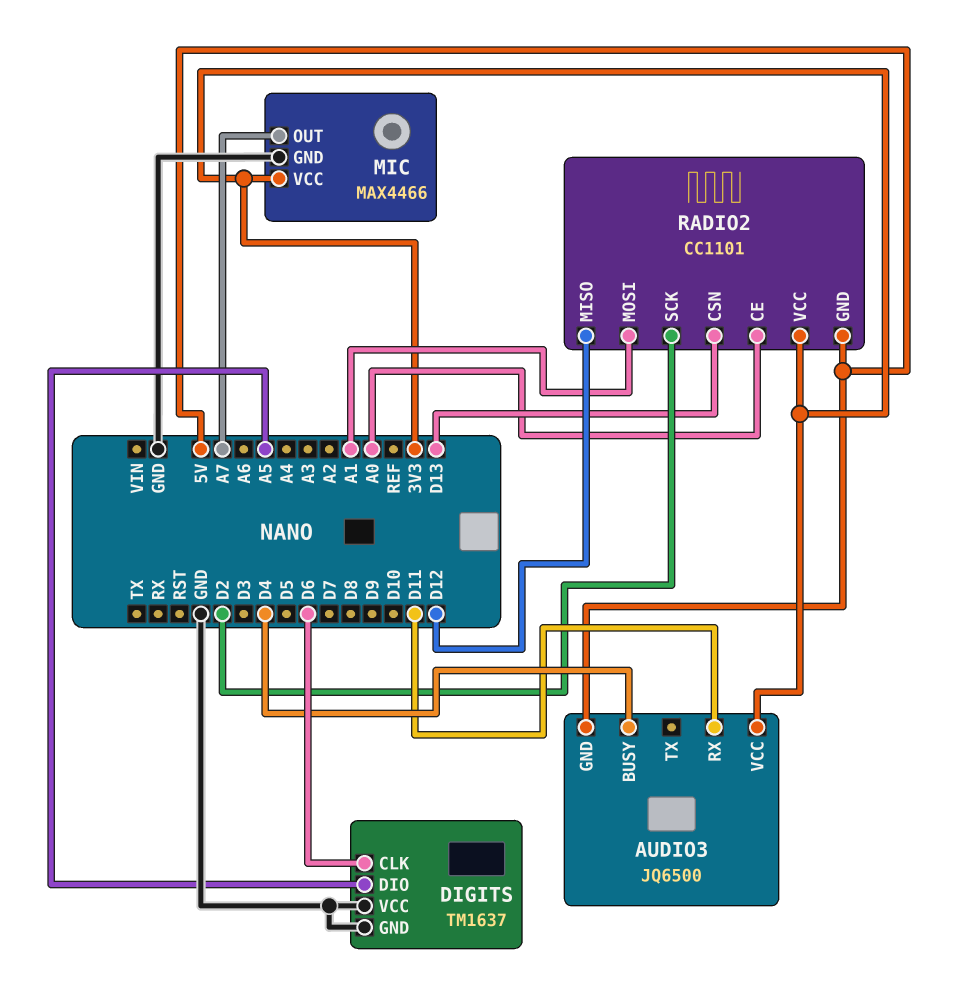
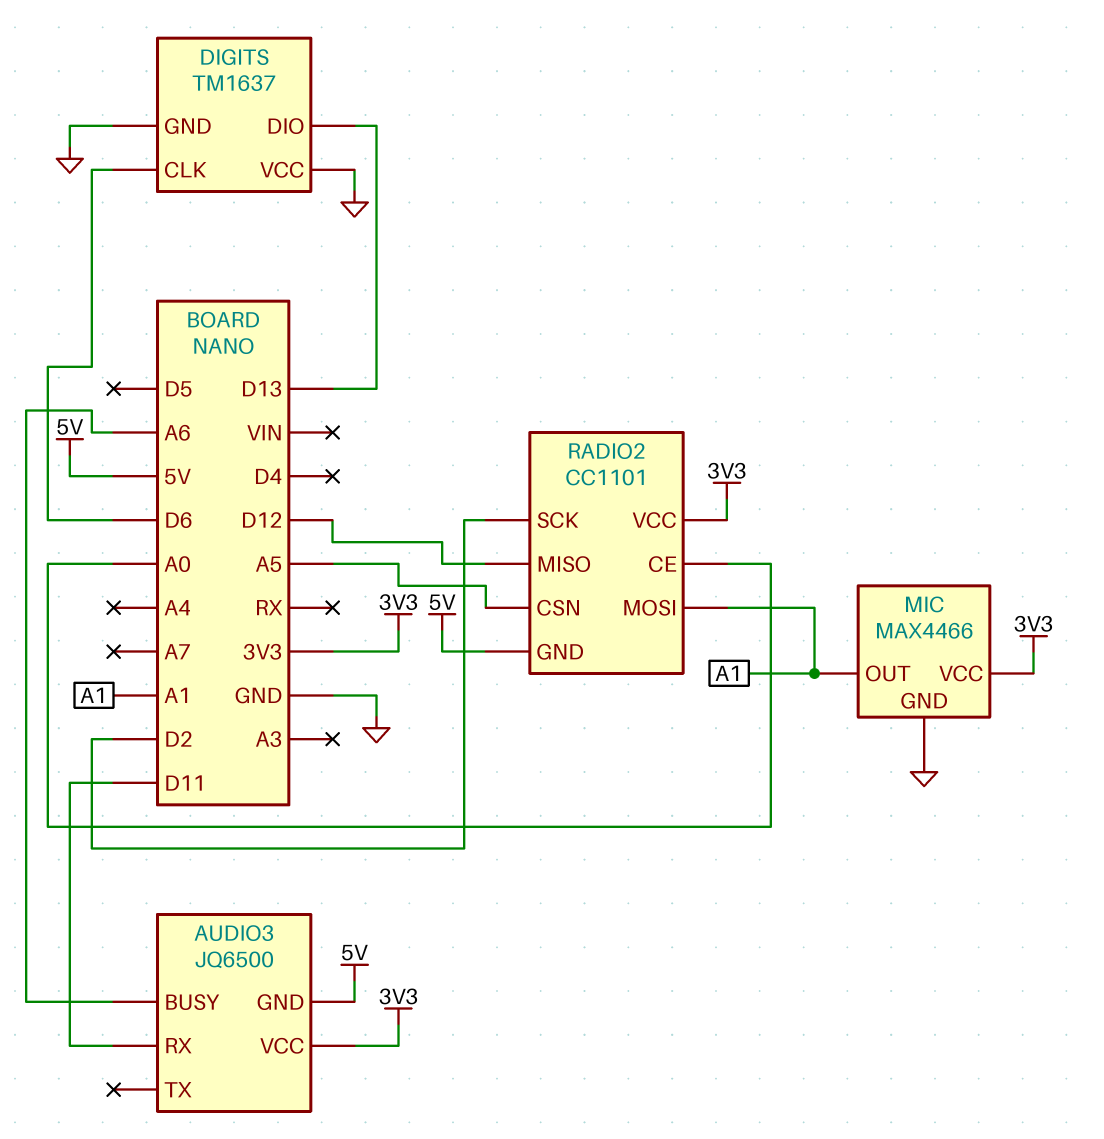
AUDIO3 pin BUSY: D4 -> A6
DIGITS pin DIO: A5 -> D13
MIC pin OUT: A7 -> A1
RADIO2 pin CSN: D13 -> A5

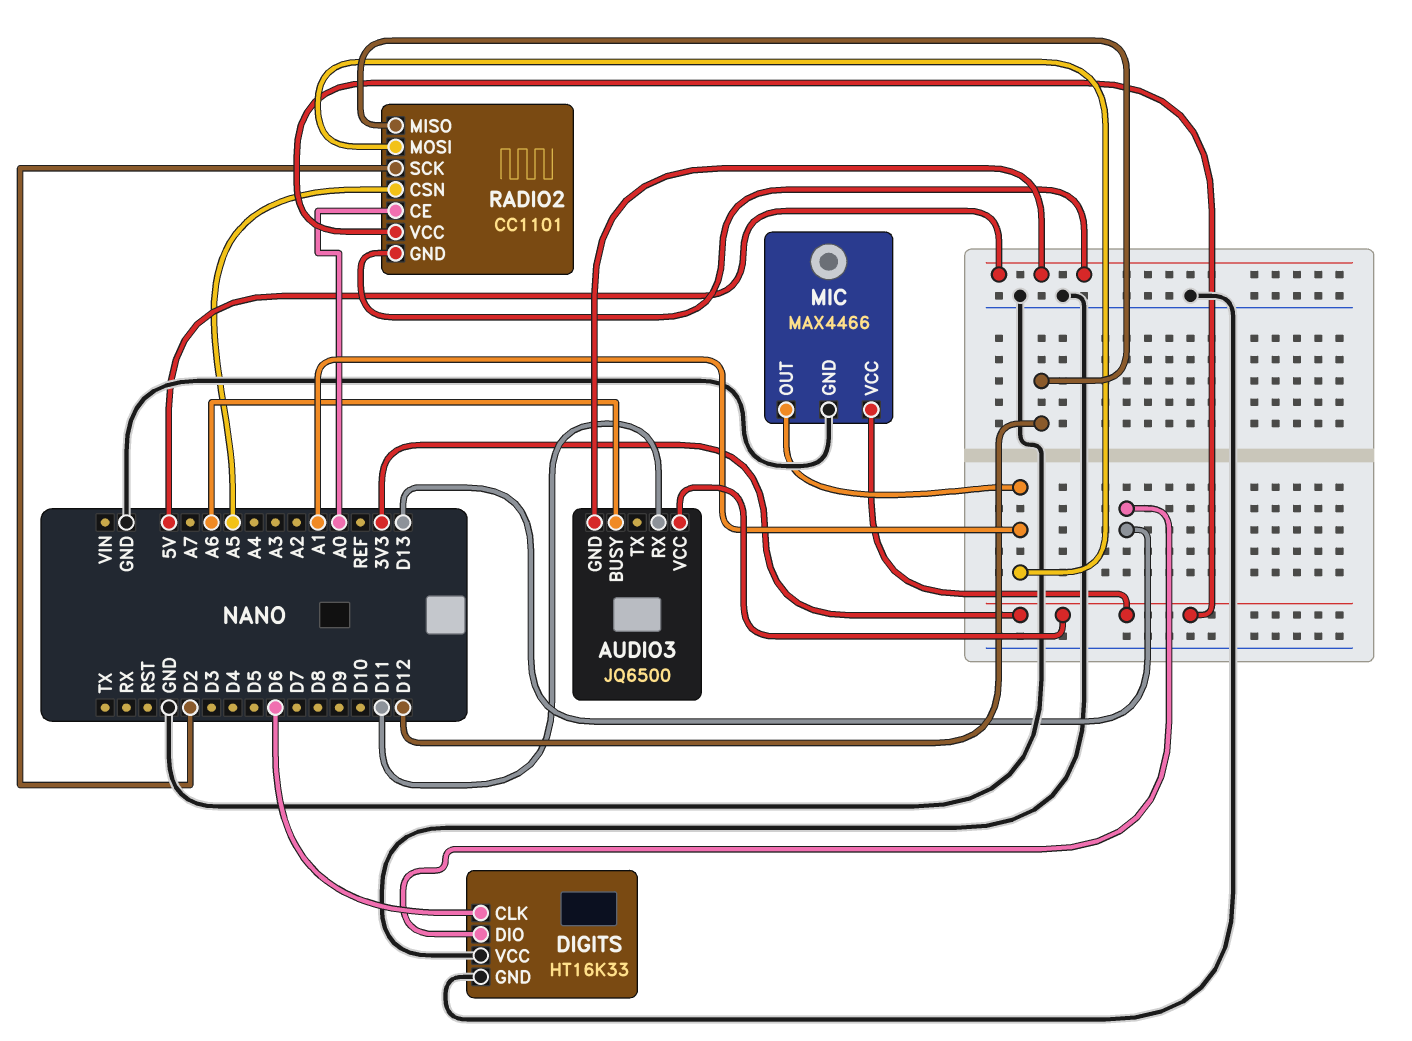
DIGITS: TM1637 -> HT16K33

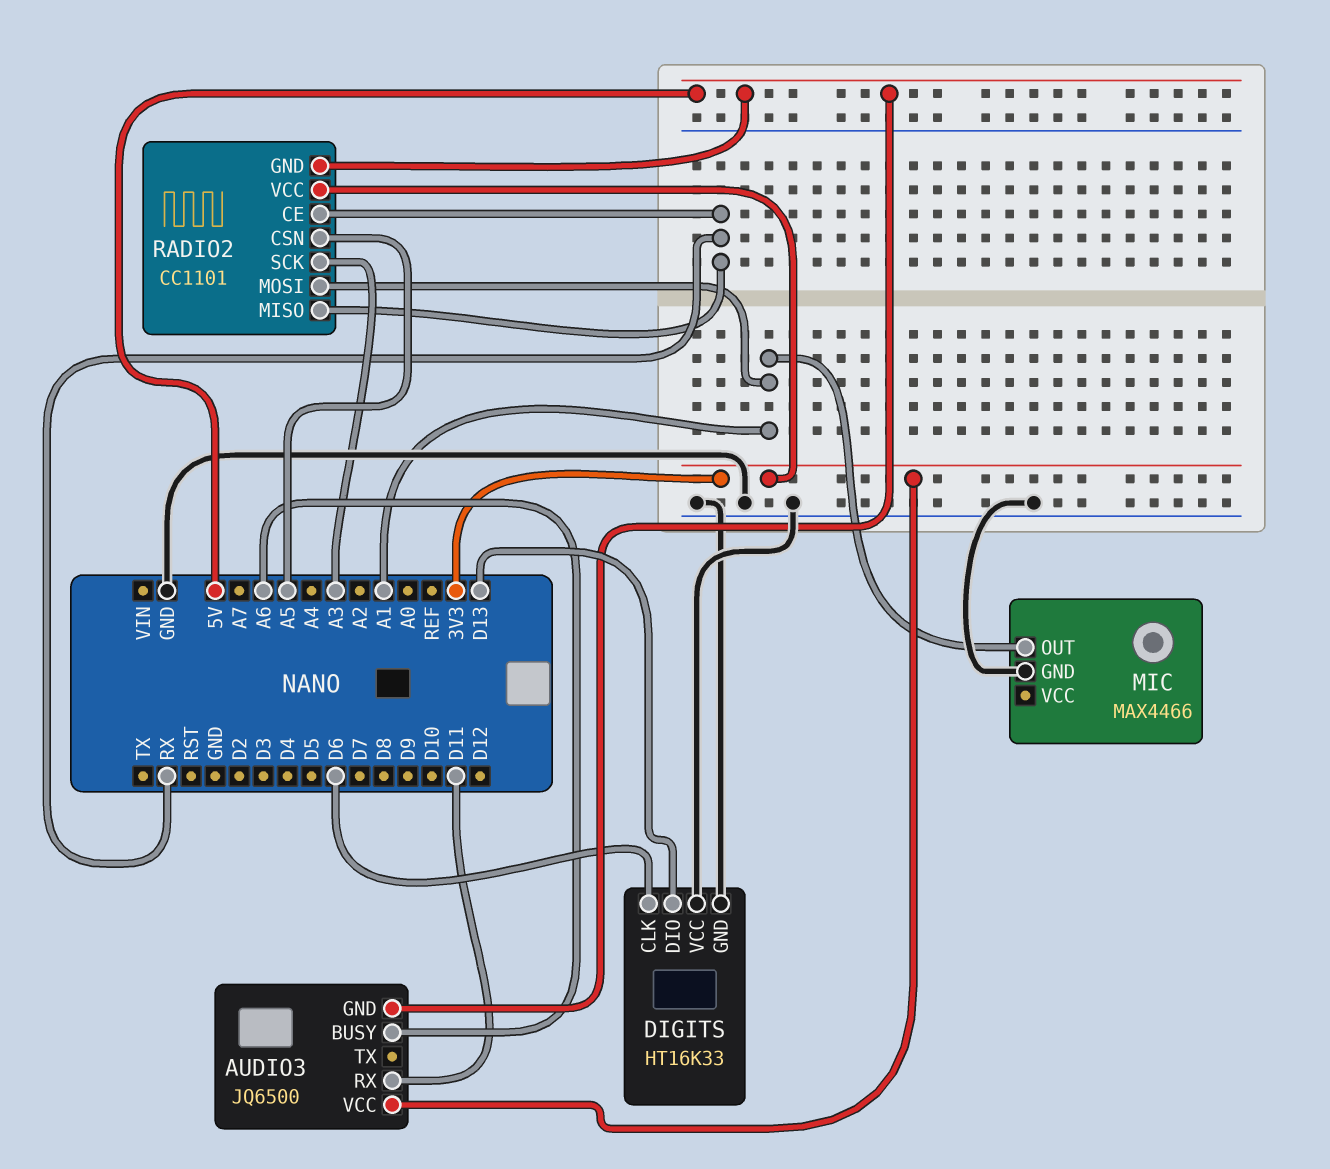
MIC pin VCC: 3V3 -> none
RADIO2 pin CE: A0 -> RX
RADIO2 pin MISO: D12 -> RX
RADIO2 pin SCK: D2 -> A3

